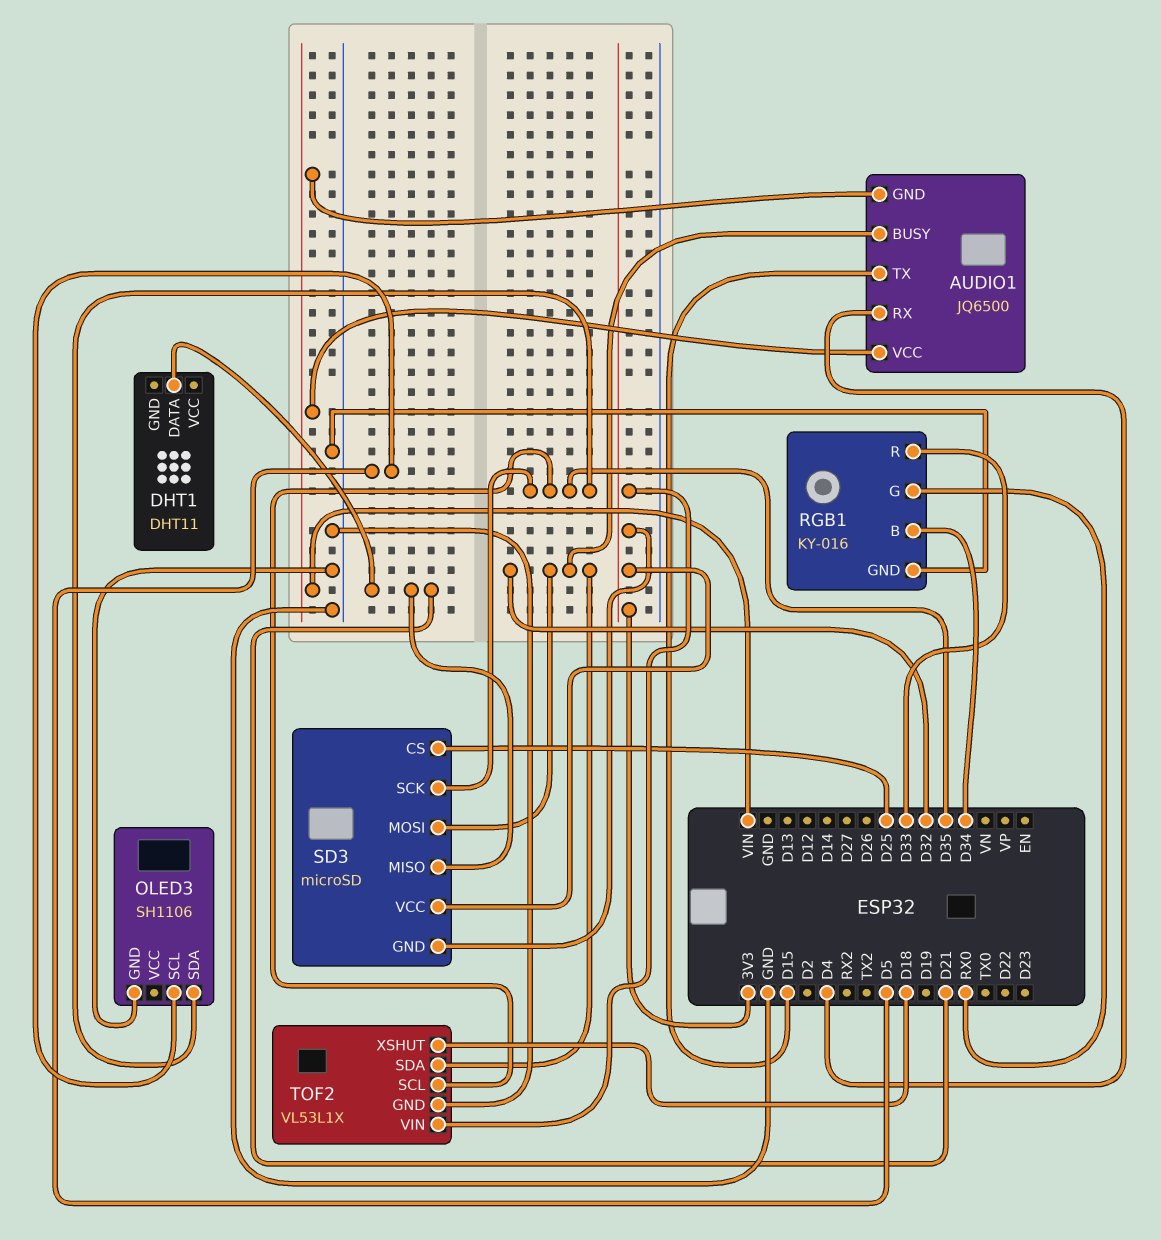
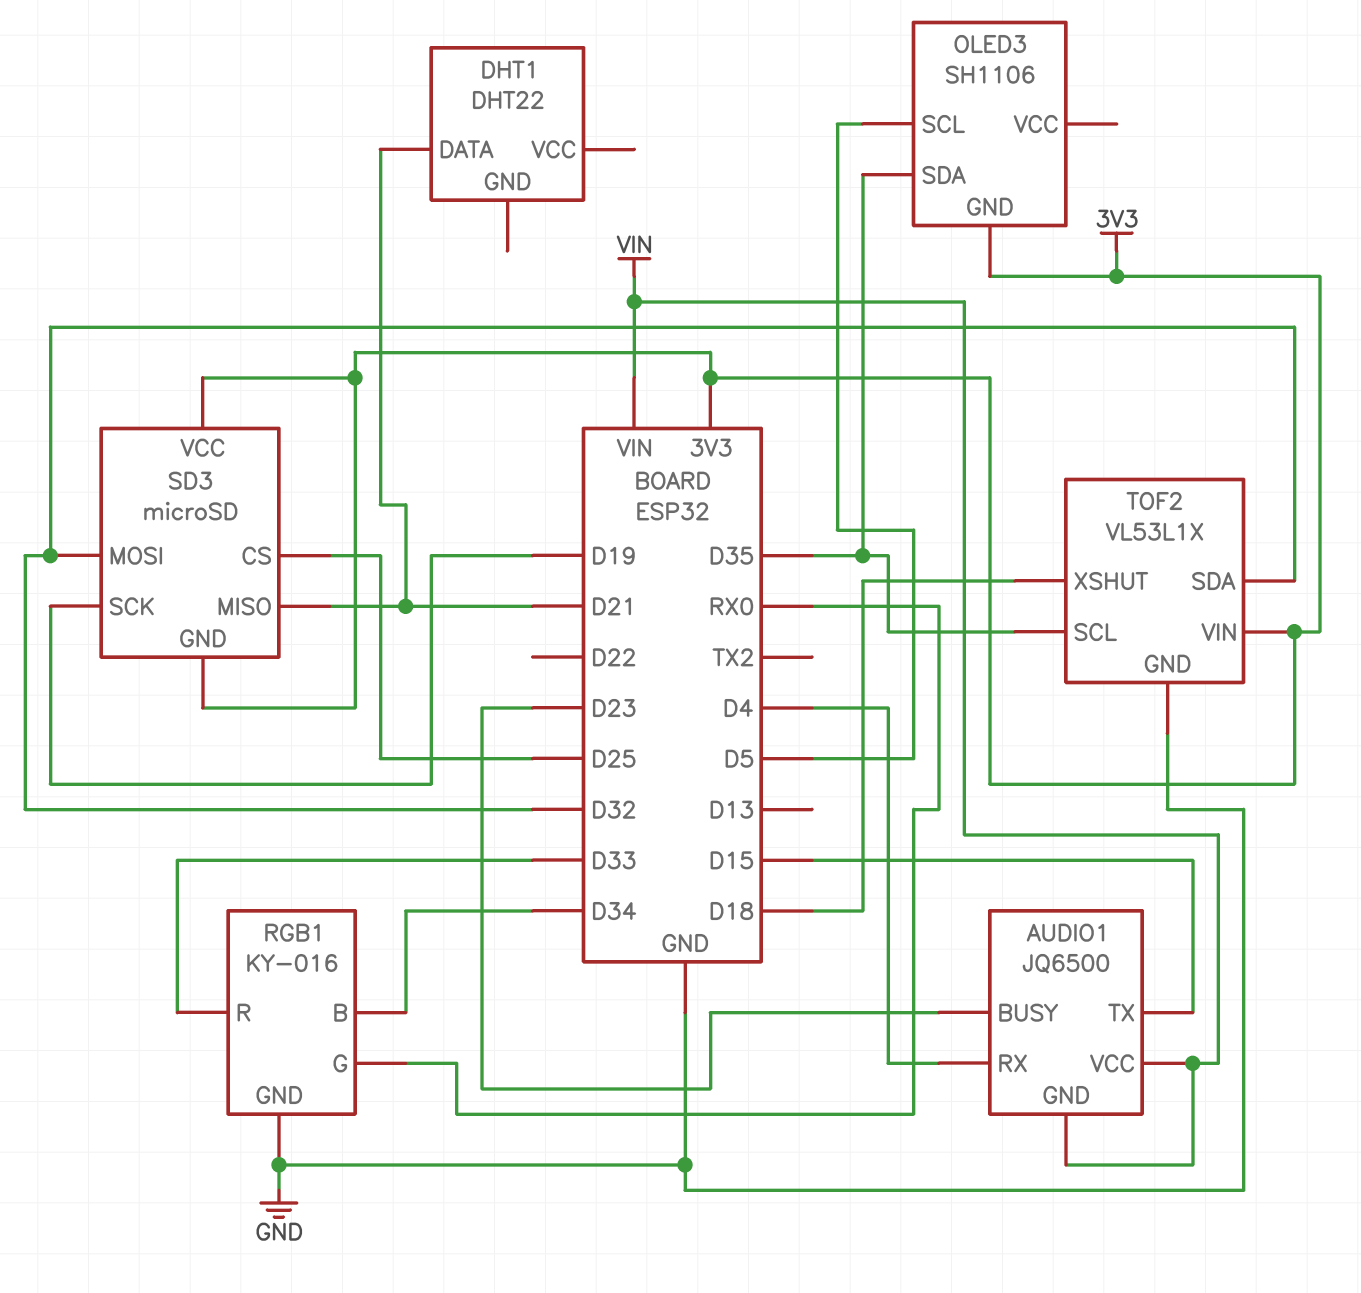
AUDIO1 pin BUSY: D32 -> D23
DHT1: DHT11 -> DHT22
OLED3 pin GND: GND -> 3V3
SD3 pin SCK: D35 -> D19

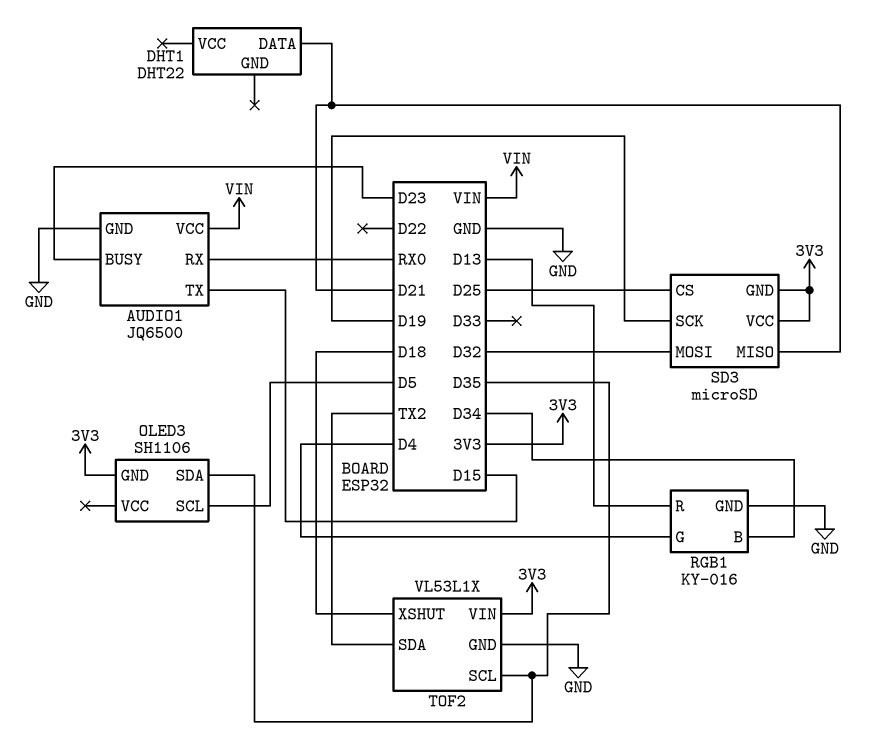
AUDIO1 pin GND: VIN -> GND
AUDIO1 pin RX: D4 -> RX0
RGB1 pin G: RX0 -> D4
RGB1 pin R: D33 -> D13
TOF2 pin SDA: D32 -> TX2

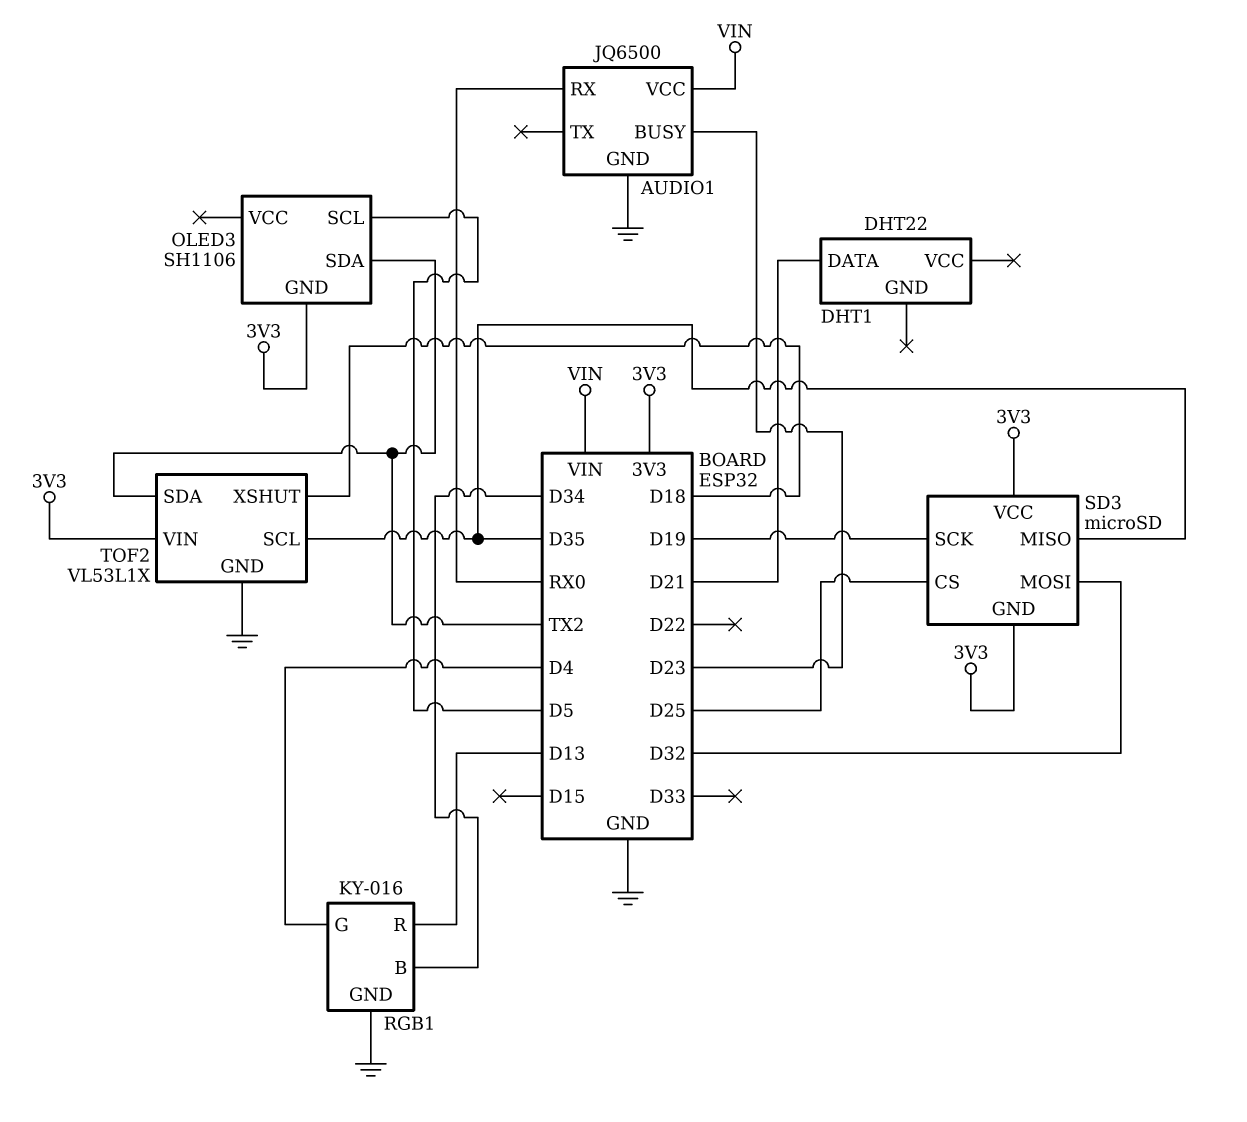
AUDIO1 pin TX: D15 -> none
OLED3 pin SDA: D35 -> TX2
SD3 pin MISO: D21 -> D35

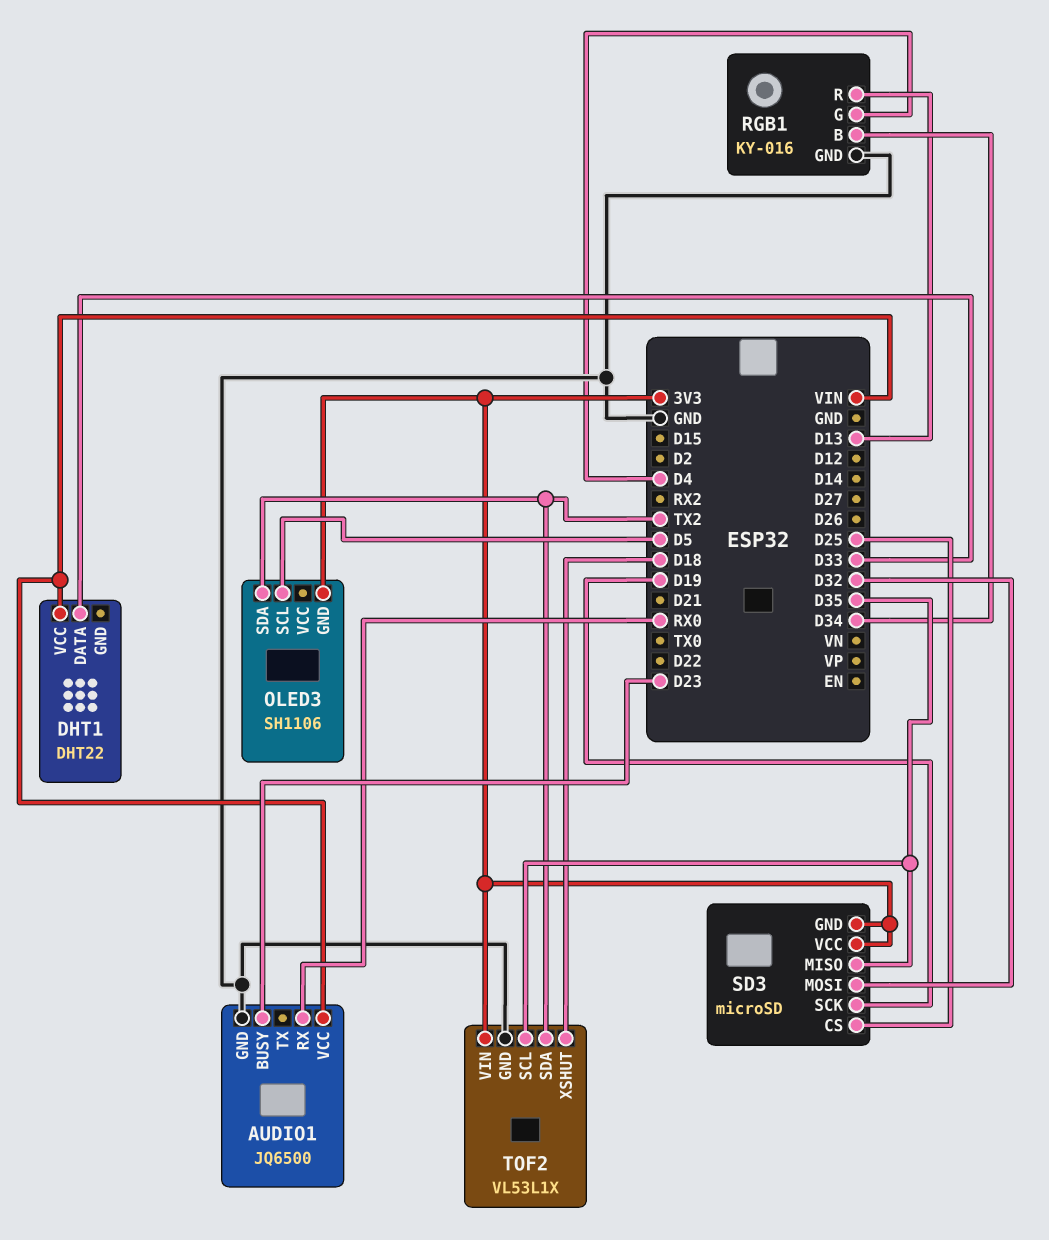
DHT1 pin DATA: D21 -> D33
DHT1 pin VCC: none -> VIN

